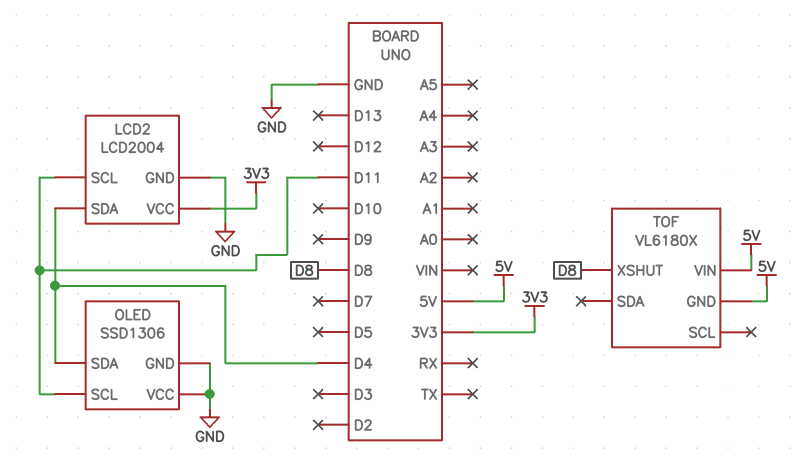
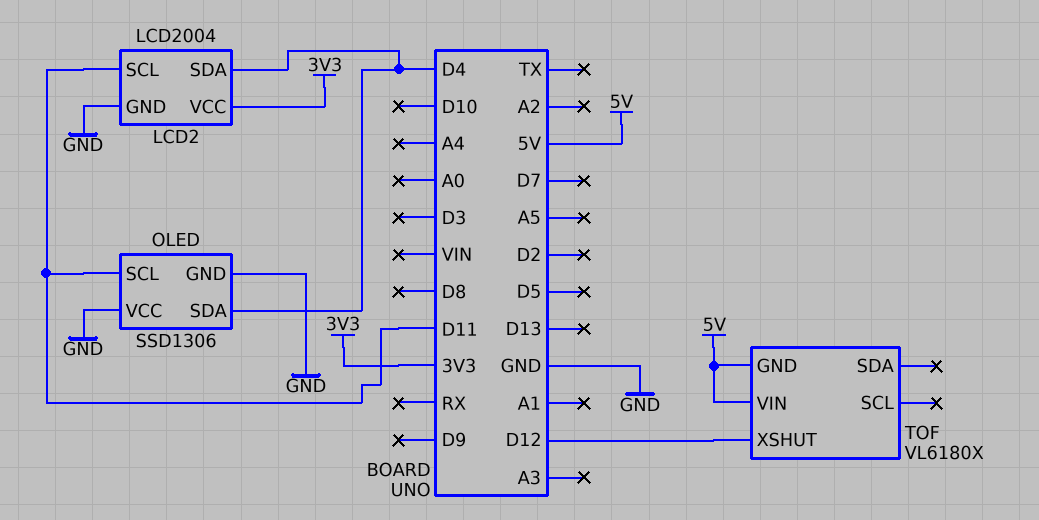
TOF pin XSHUT: D8 -> D12

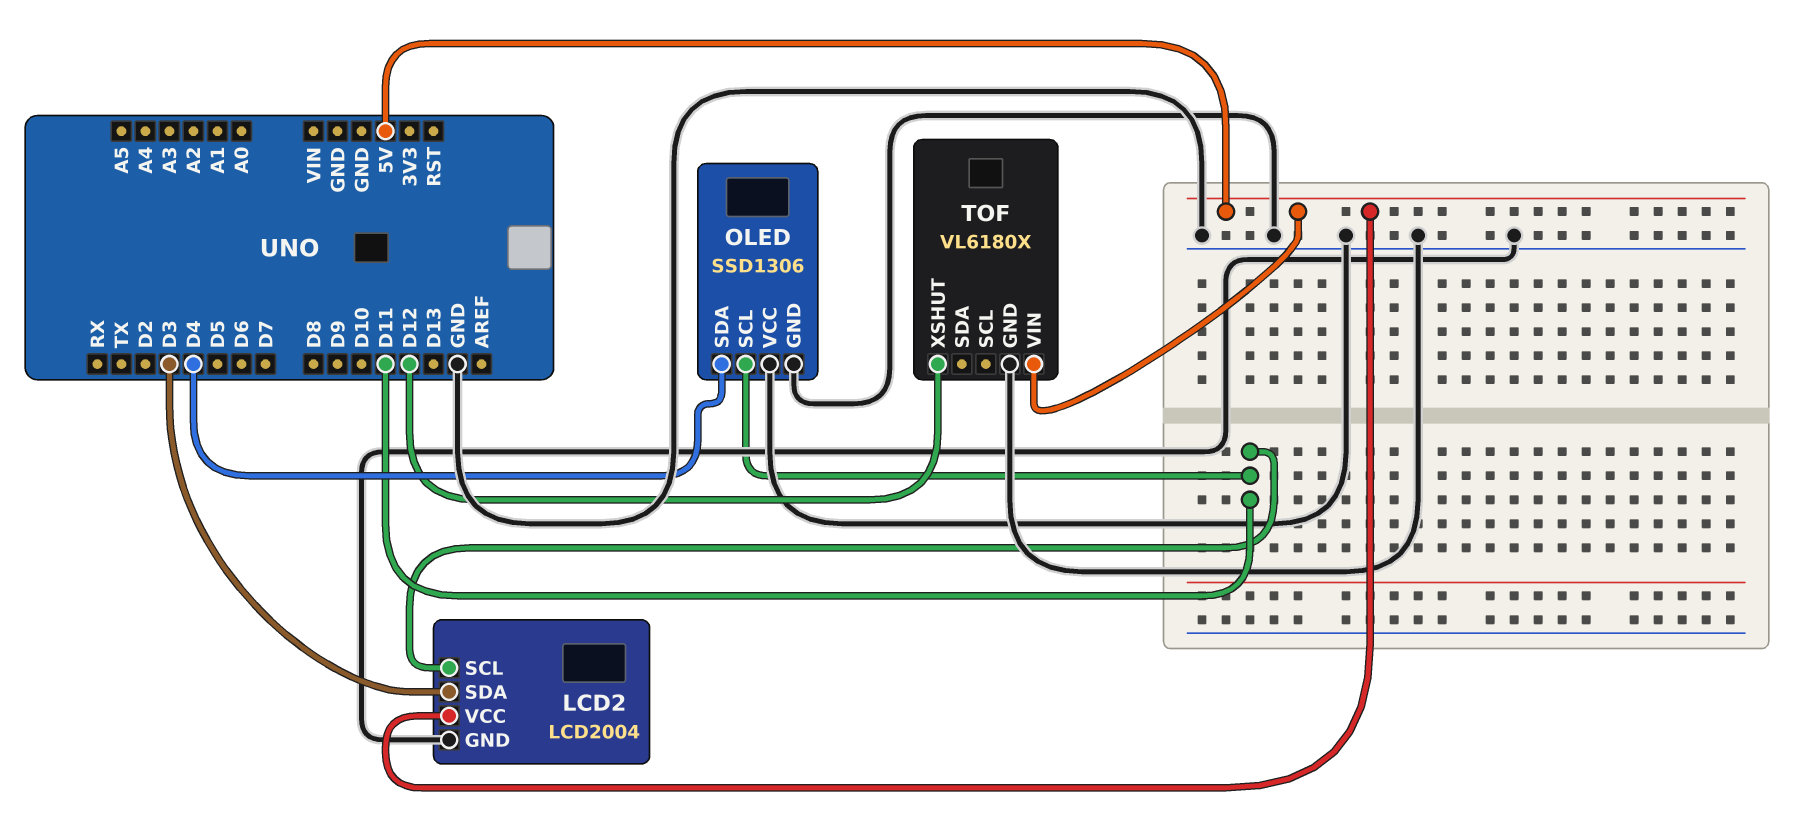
LCD2 pin SDA: D4 -> D3
LCD2 pin VCC: 3V3 -> 5V
TOF pin GND: 5V -> GND

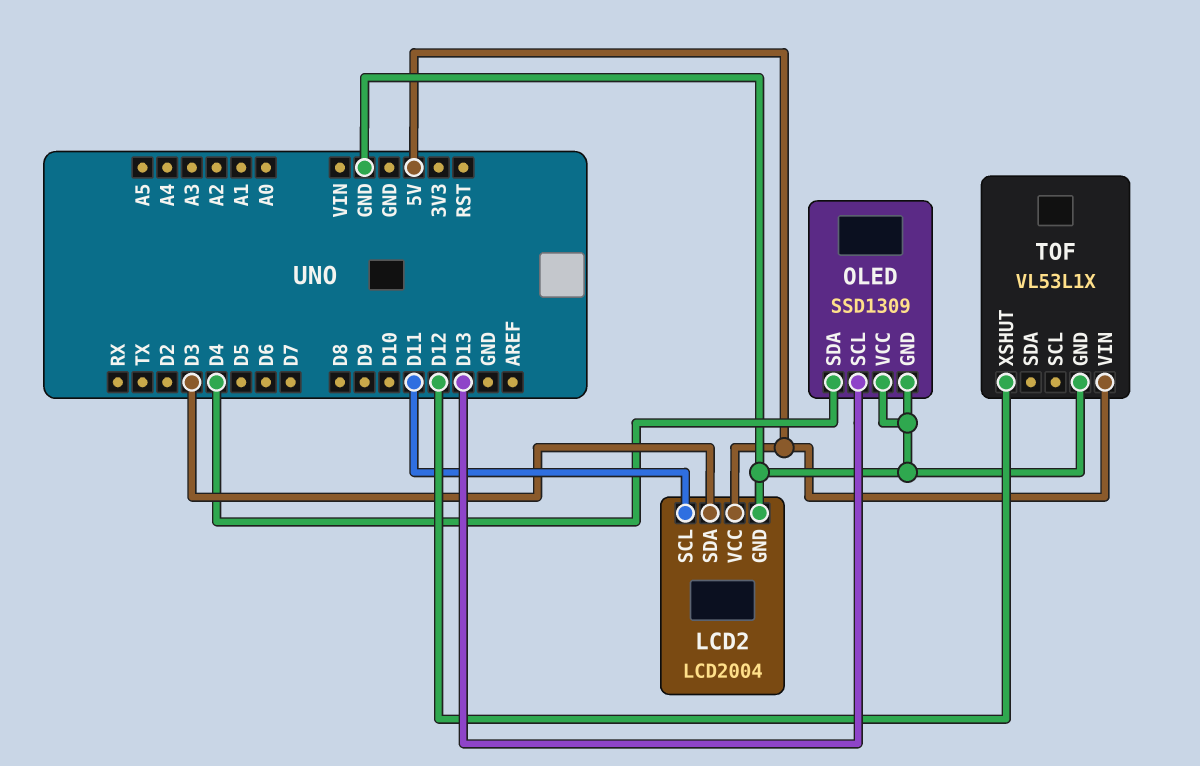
OLED: SSD1306 -> SSD1309
OLED pin SCL: D11 -> D13
TOF: VL6180X -> VL53L1X

